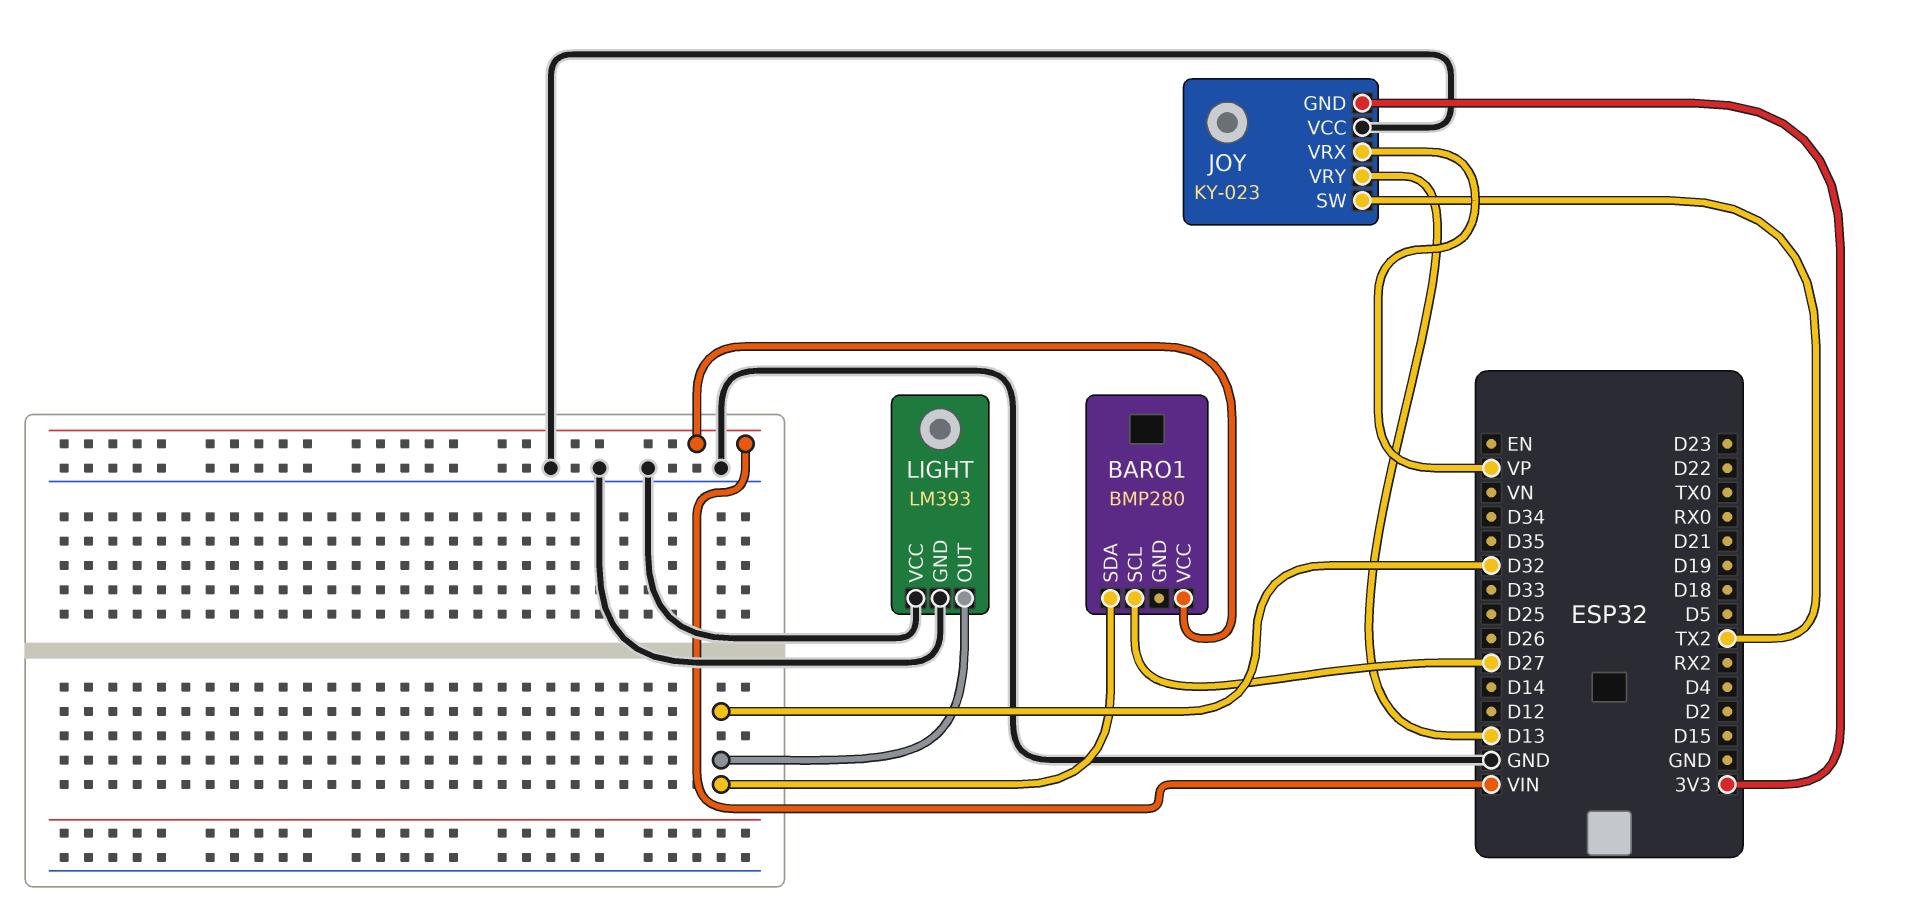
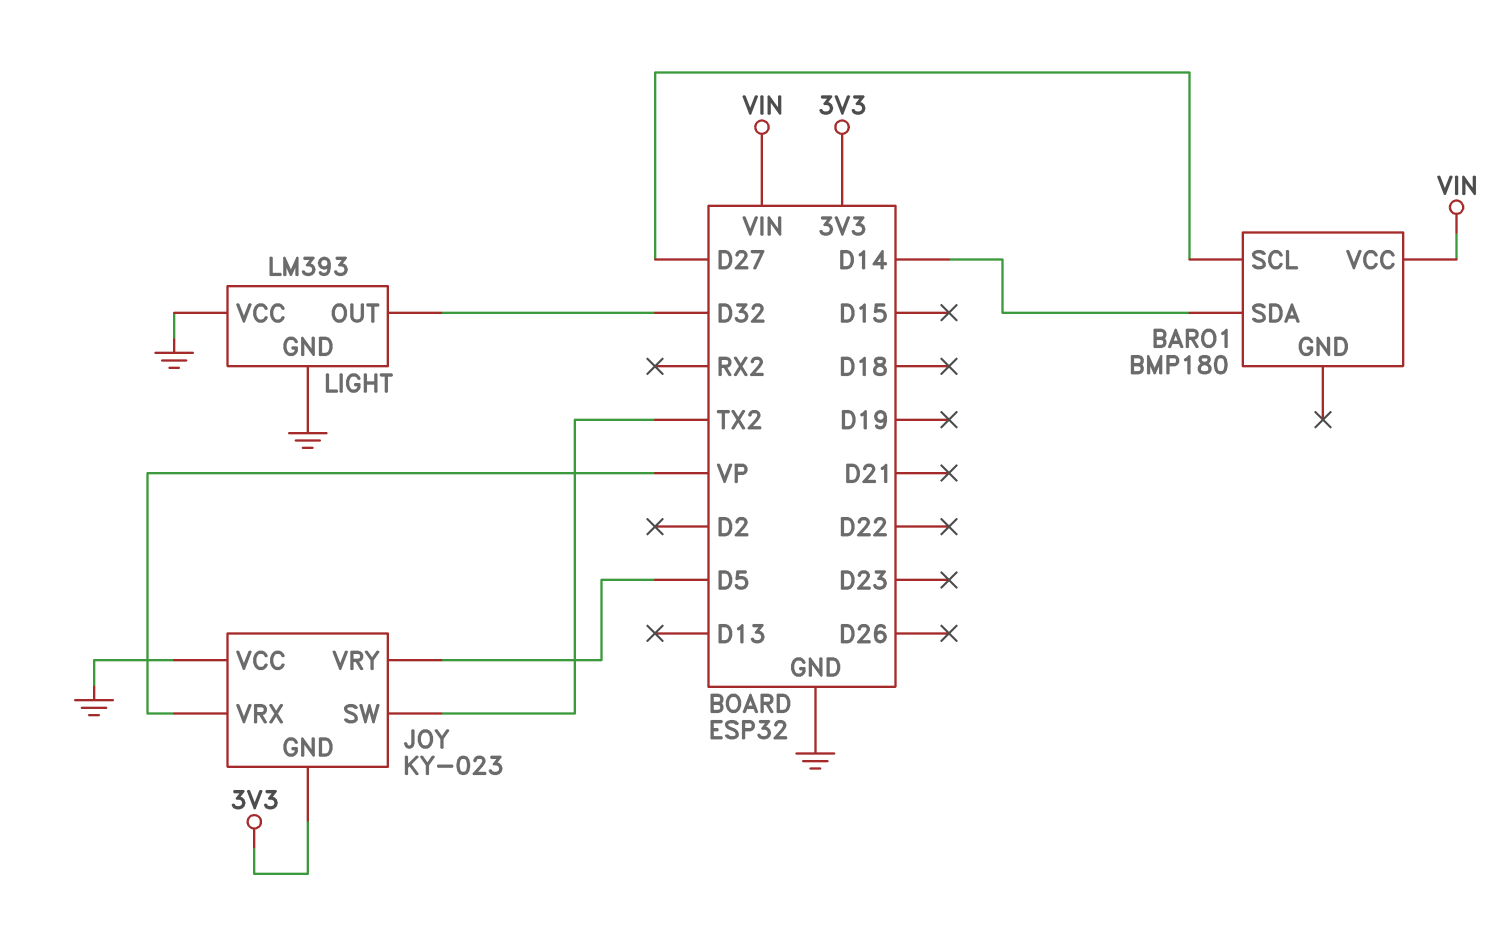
BARO1: BMP280 -> BMP180
BARO1 pin SDA: D32 -> D14
JOY pin VRY: D13 -> D5

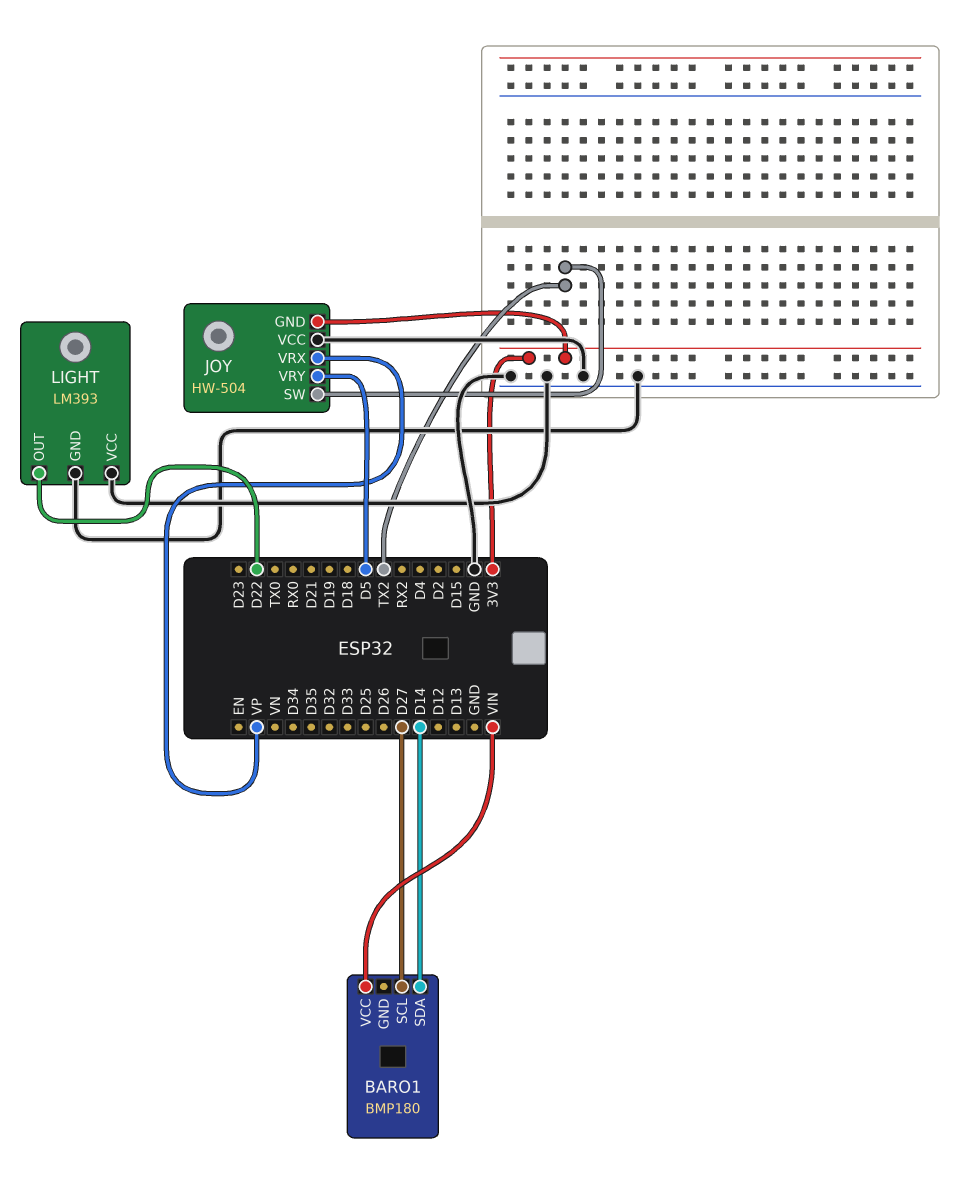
JOY: KY-023 -> HW-504
LIGHT pin OUT: D32 -> D22

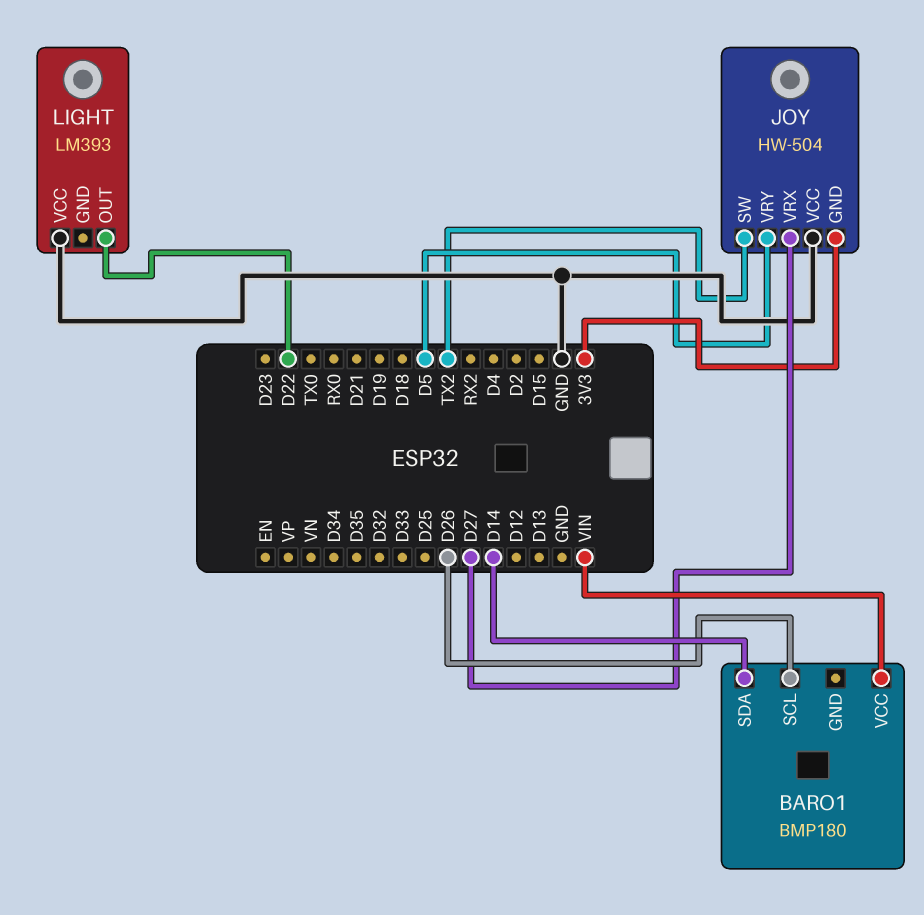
BARO1 pin SCL: D27 -> D26
JOY pin VRX: VP -> D27
LIGHT pin GND: GND -> none

